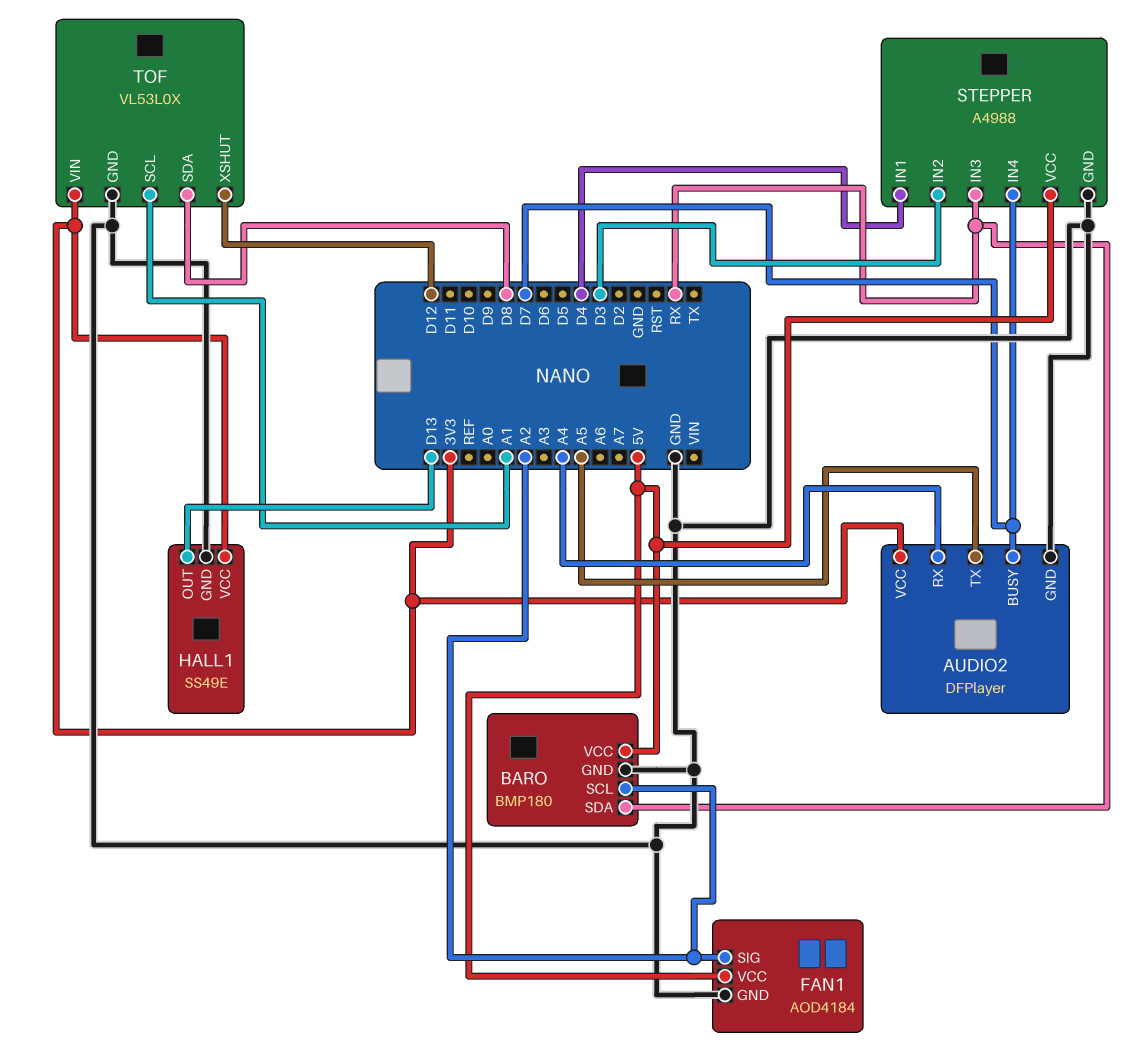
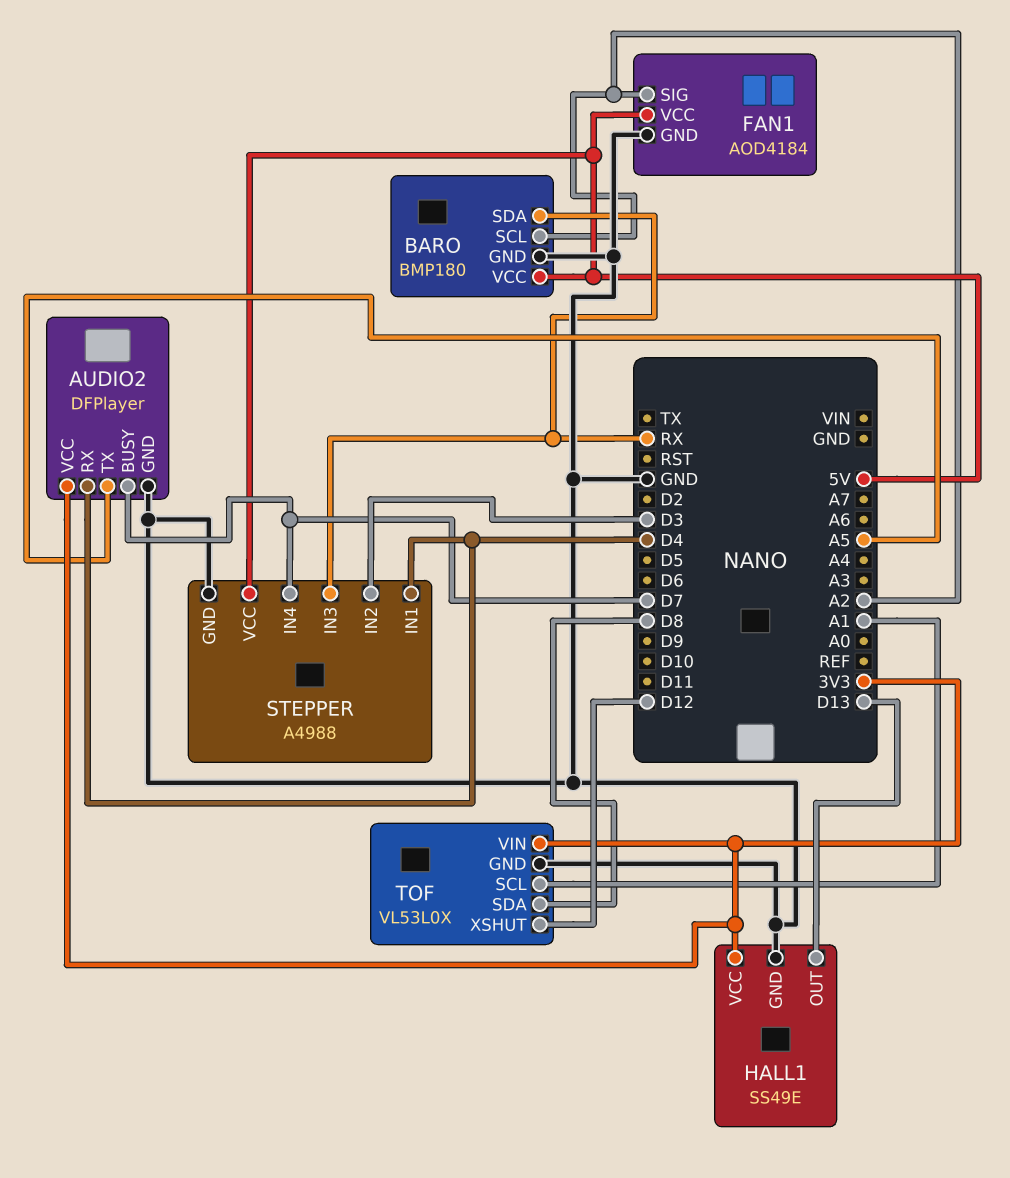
AUDIO2 pin RX: A4 -> D4

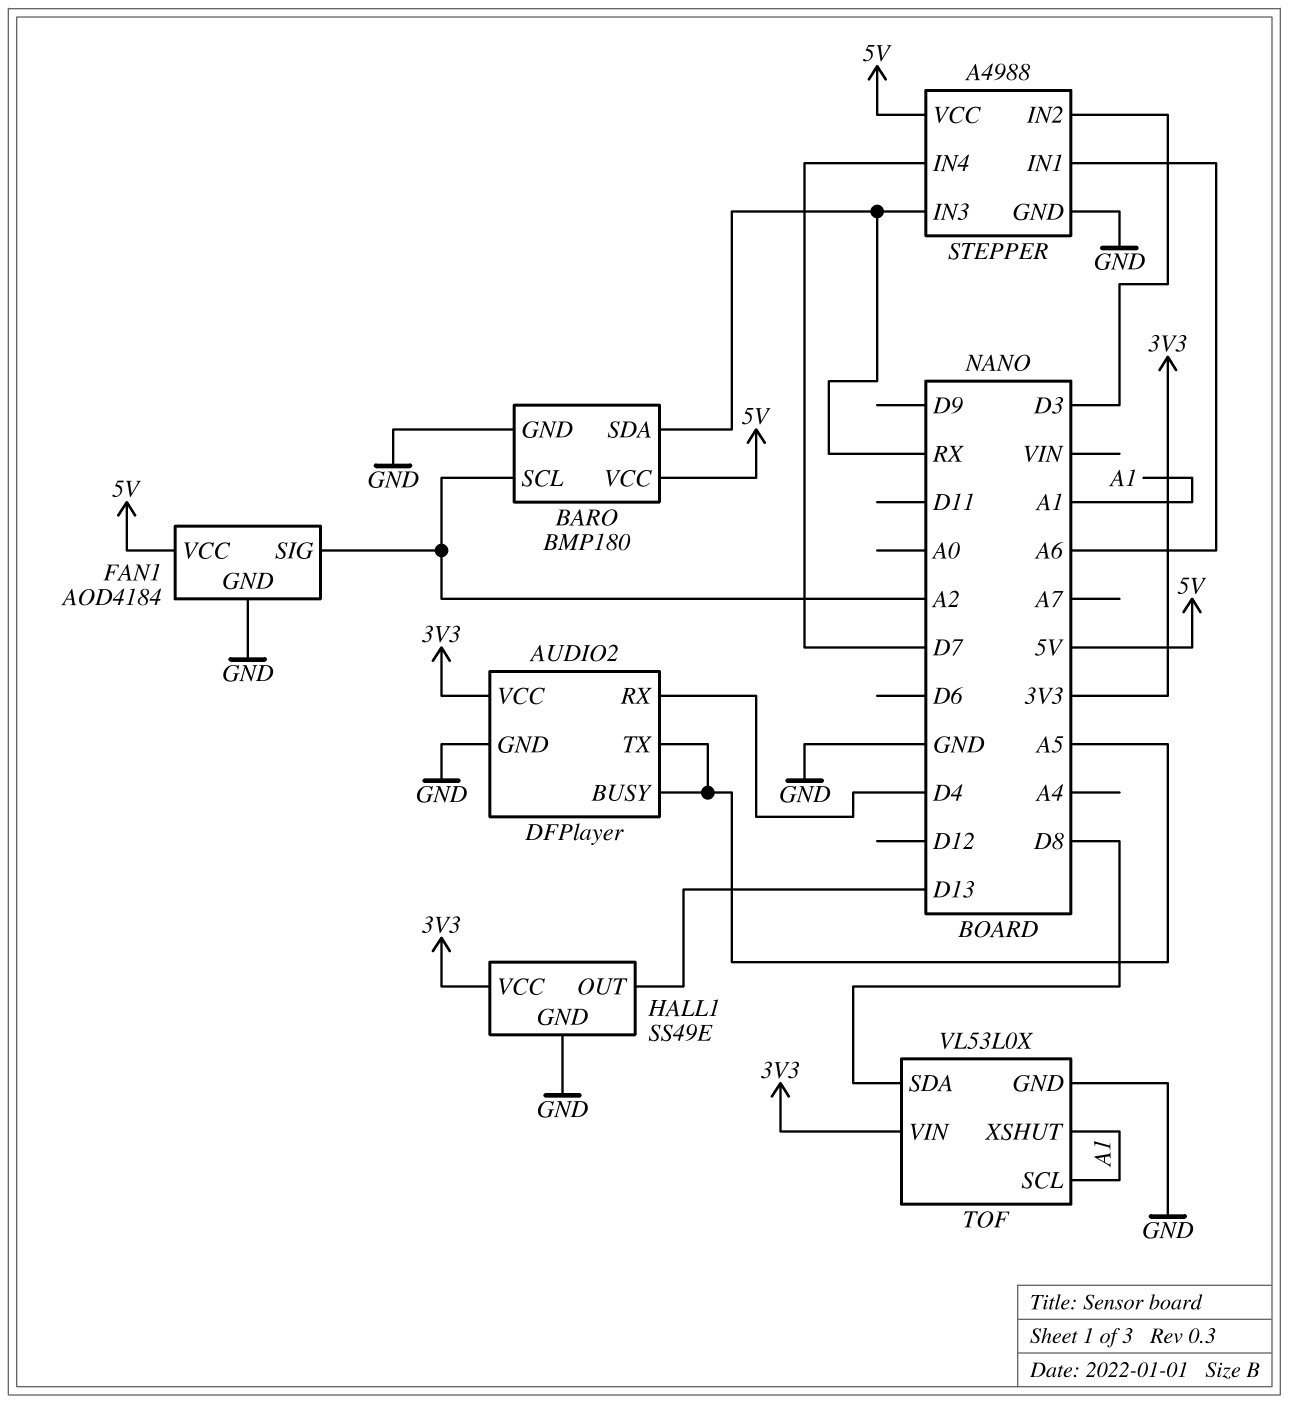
AUDIO2 pin BUSY: D7 -> A5
STEPPER pin IN1: D4 -> A6
TOF pin XSHUT: D12 -> A1

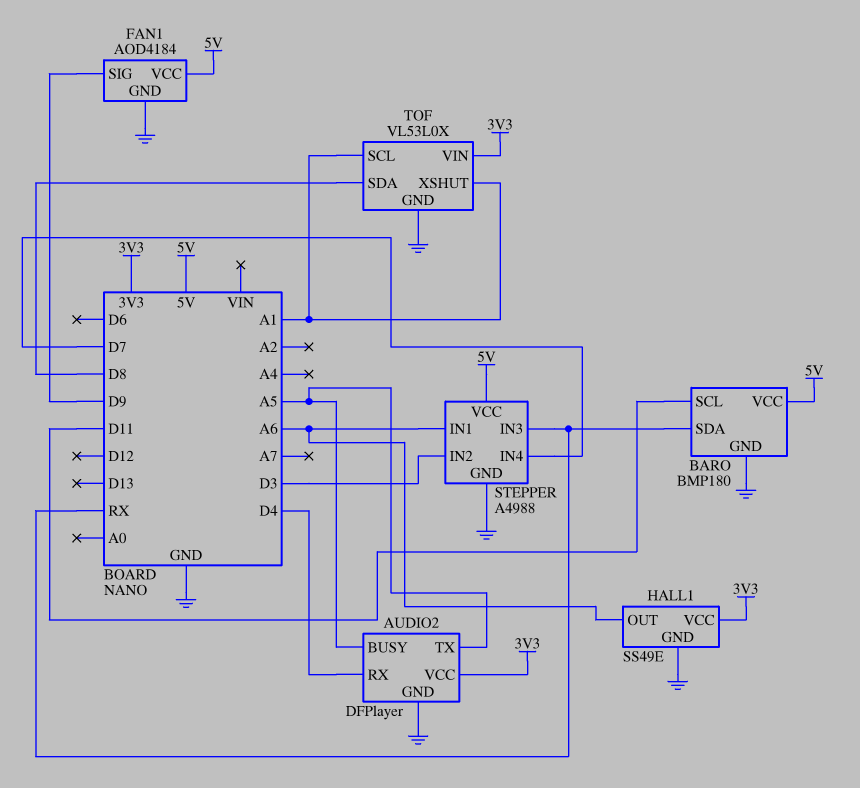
BARO pin SCL: A2 -> D11
FAN1 pin SIG: A2 -> D9
HALL1 pin OUT: D13 -> A6

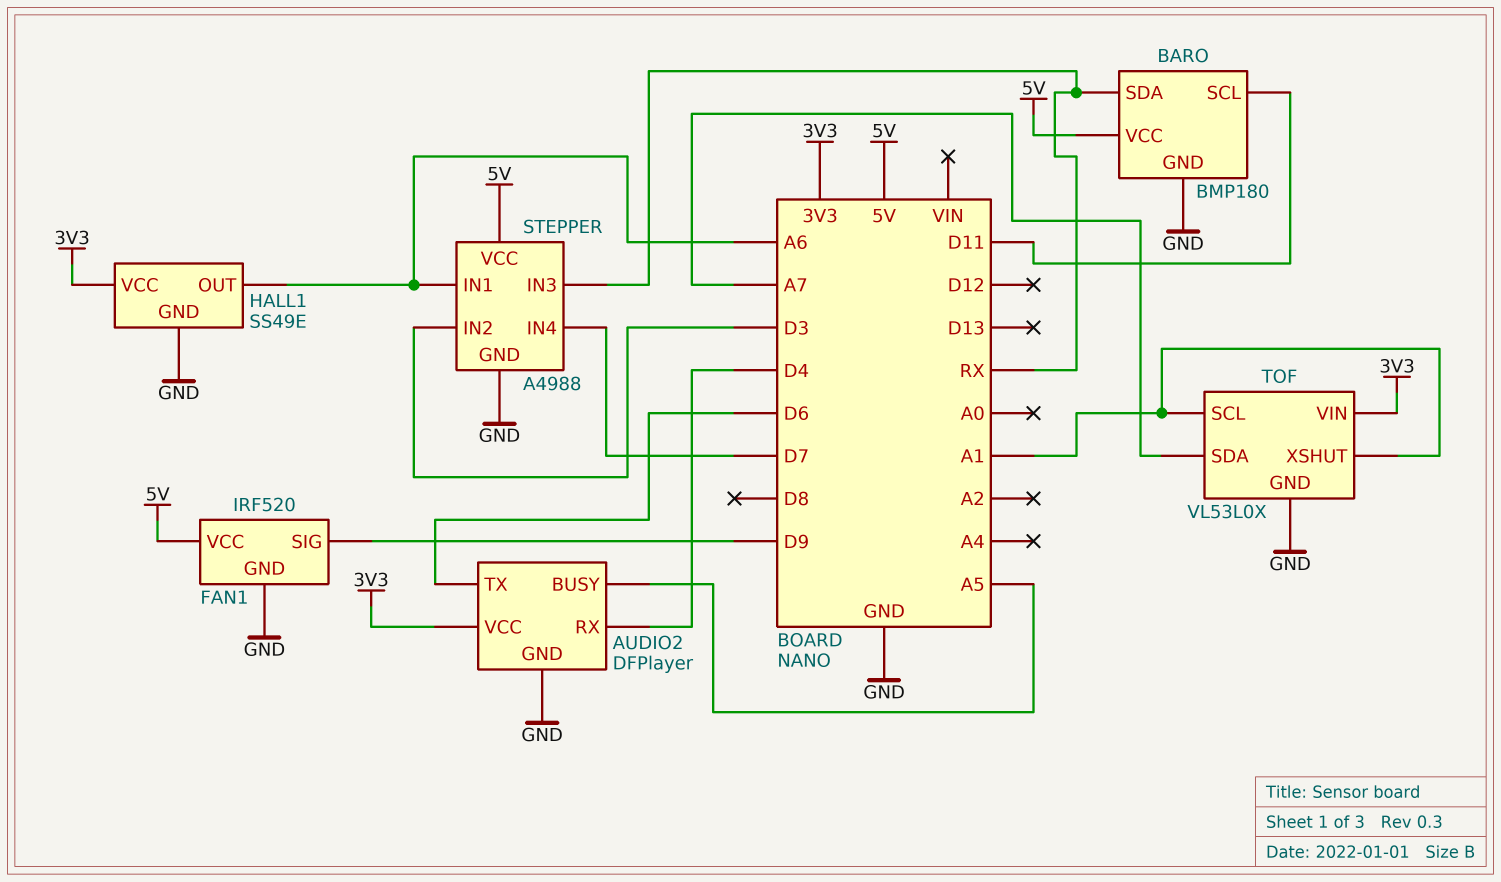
AUDIO2 pin TX: A5 -> D6
FAN1: AOD4184 -> IRF520
TOF pin SDA: D8 -> A7

